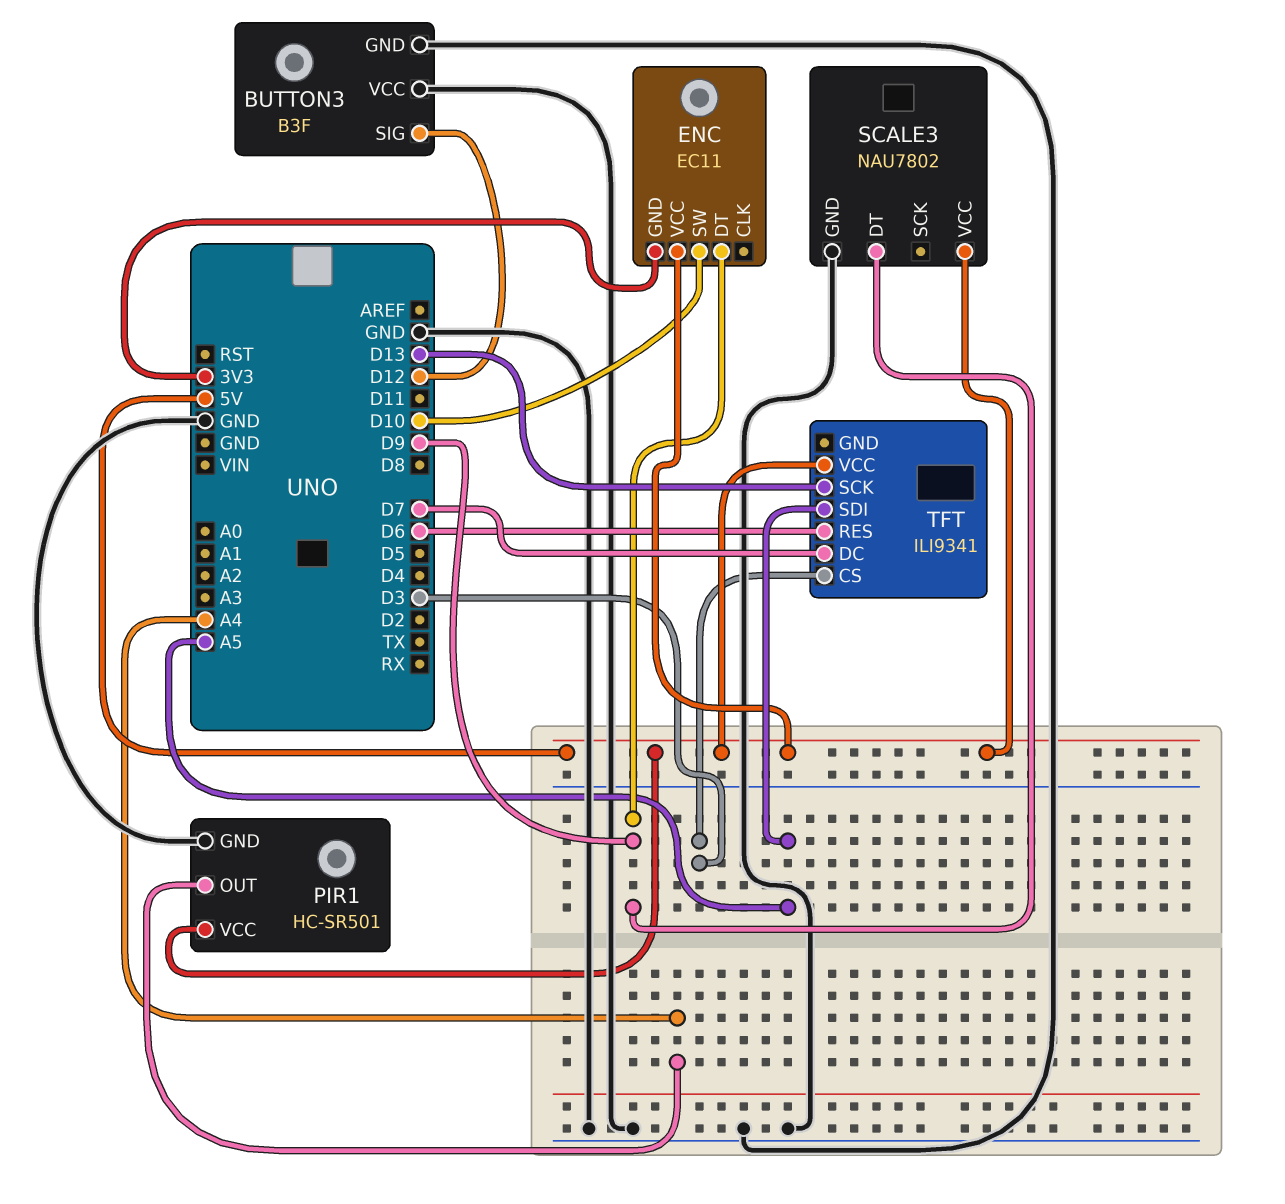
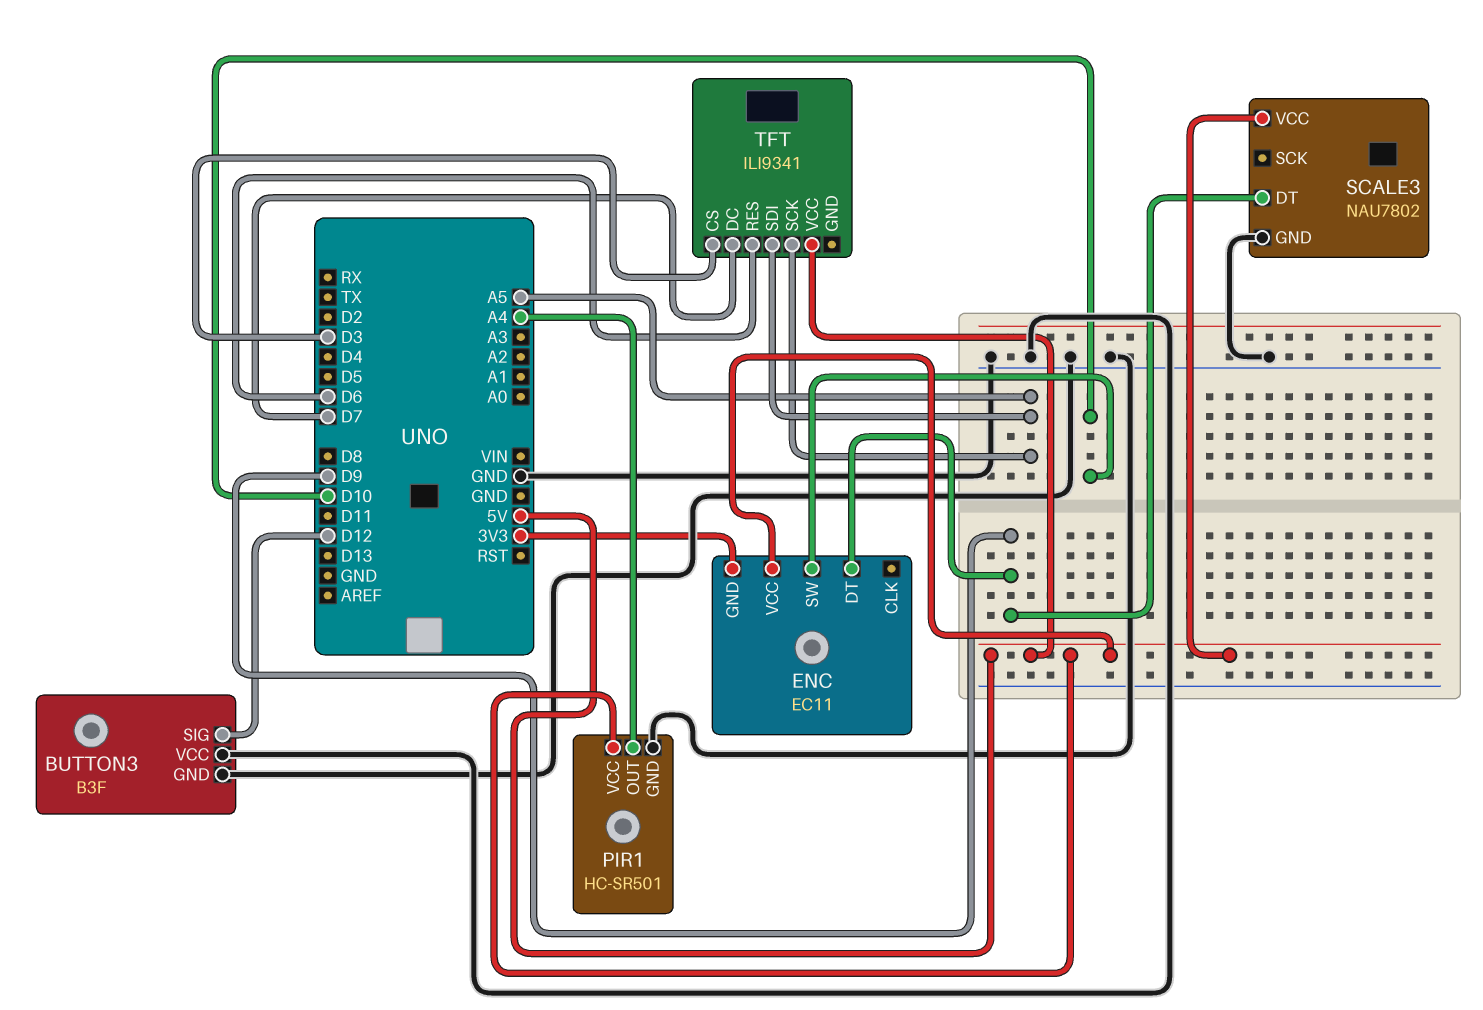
TFT pin SCK: D13 -> A5

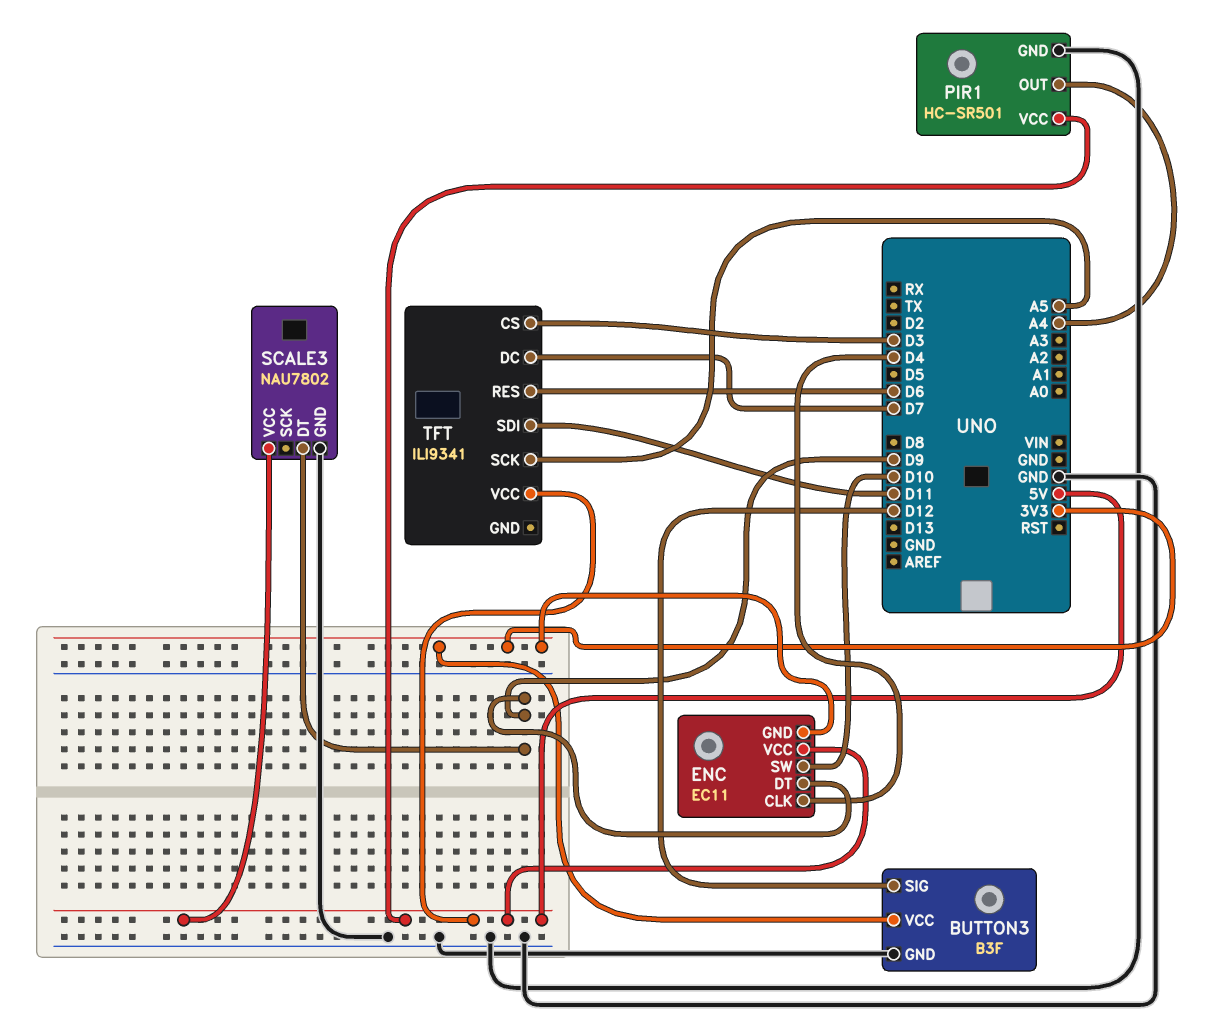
BUTTON3 pin VCC: GND -> 3V3
ENC pin CLK: none -> D4
TFT pin SDI: A5 -> D11

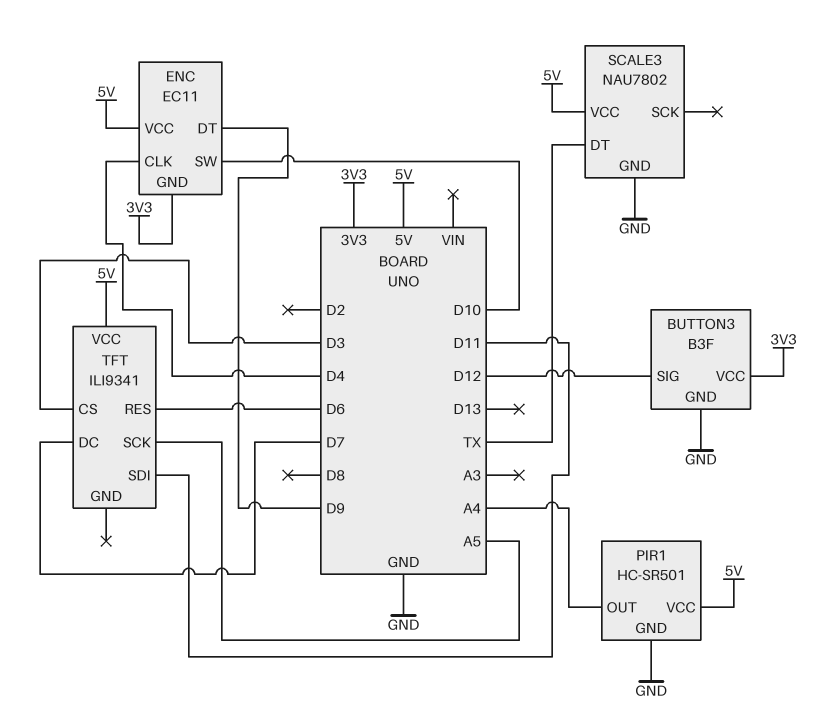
SCALE3 pin DT: D9 -> TX

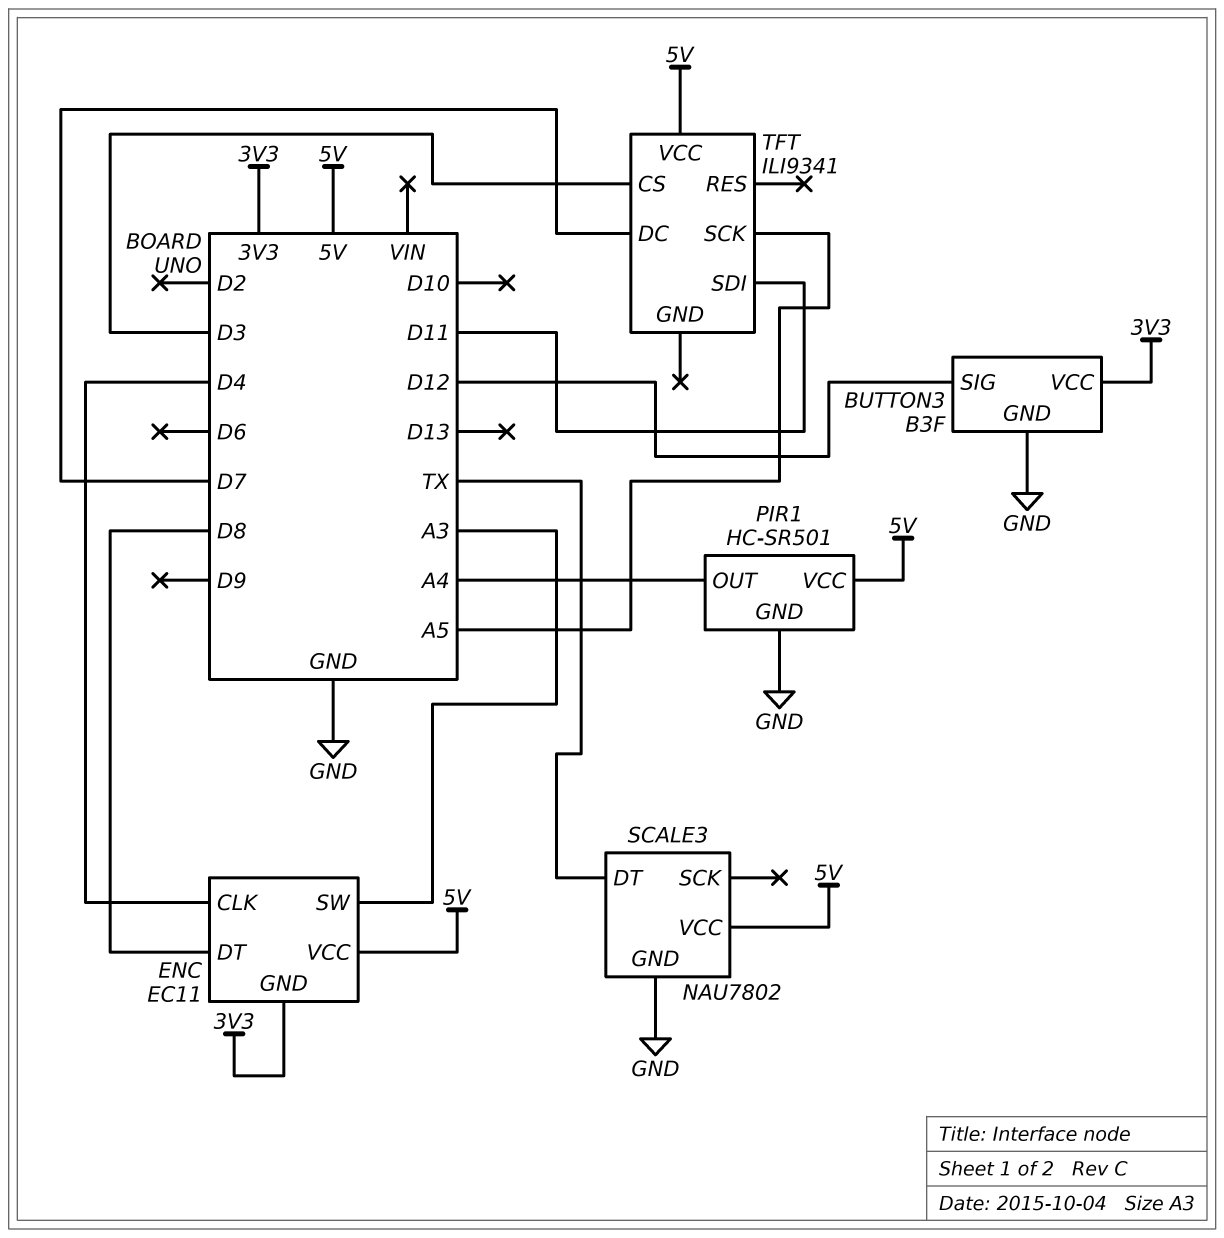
ENC pin DT: D9 -> D8
ENC pin SW: D10 -> A3
TFT pin RES: D6 -> none

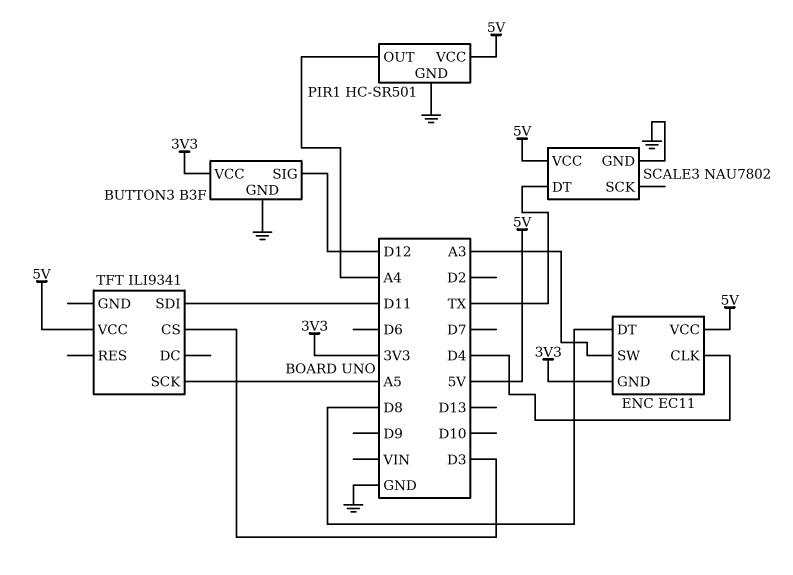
TFT pin DC: D7 -> none

